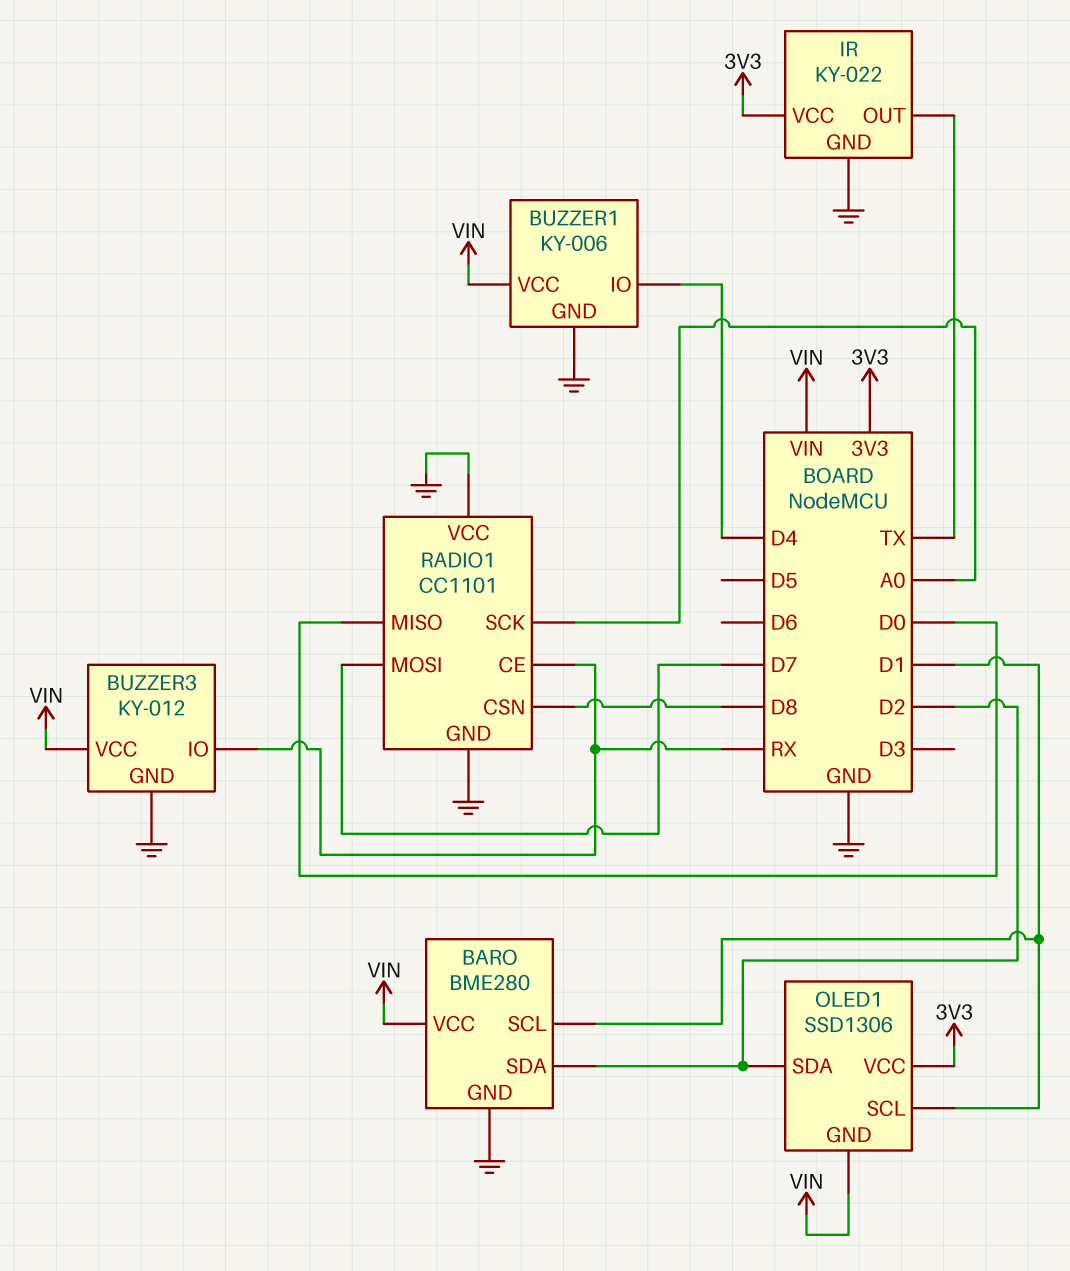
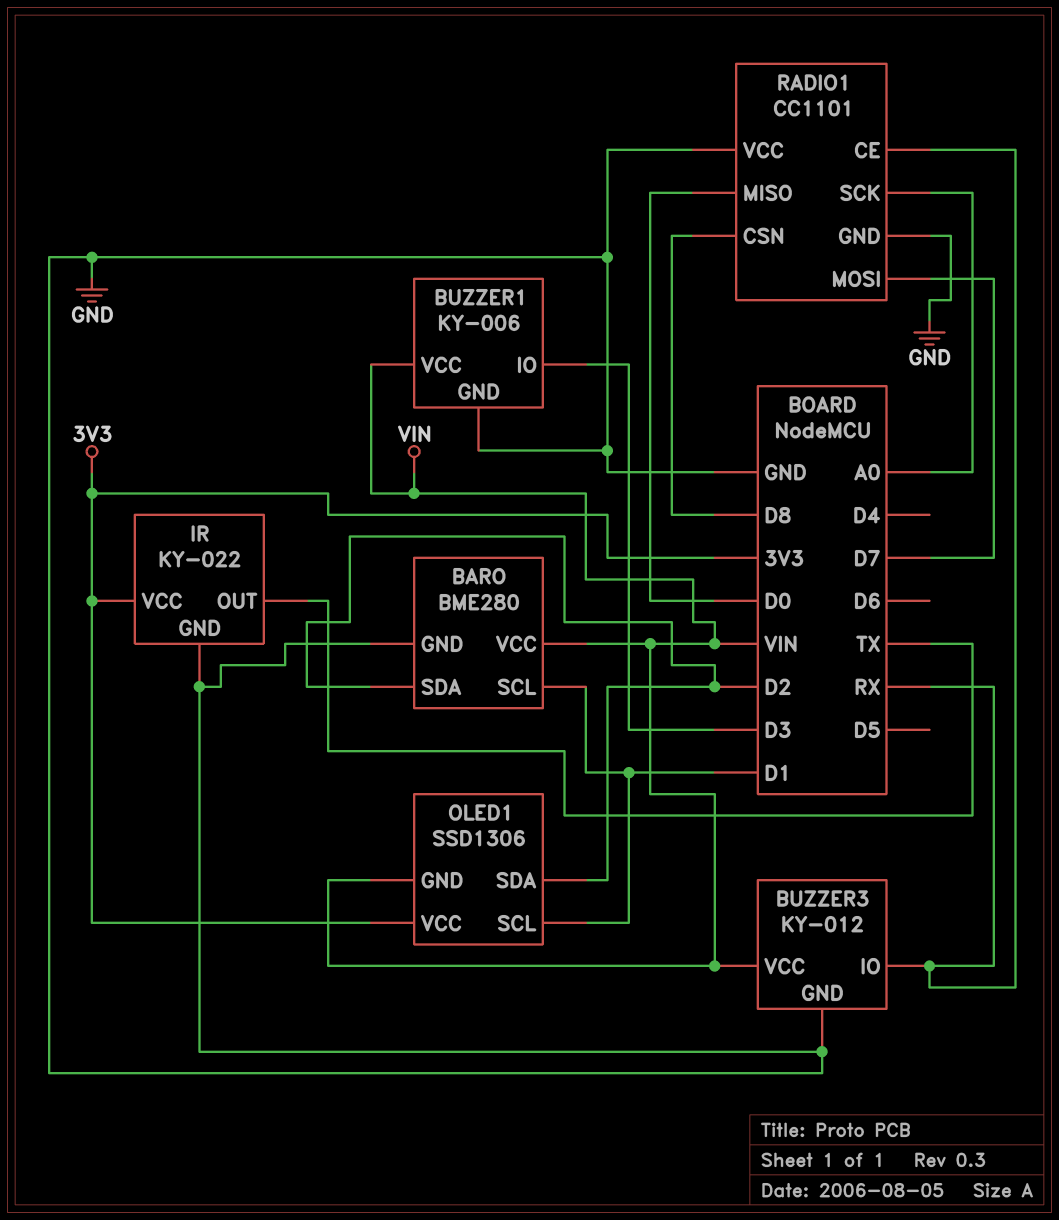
BUZZER1 pin IO: D4 -> D3

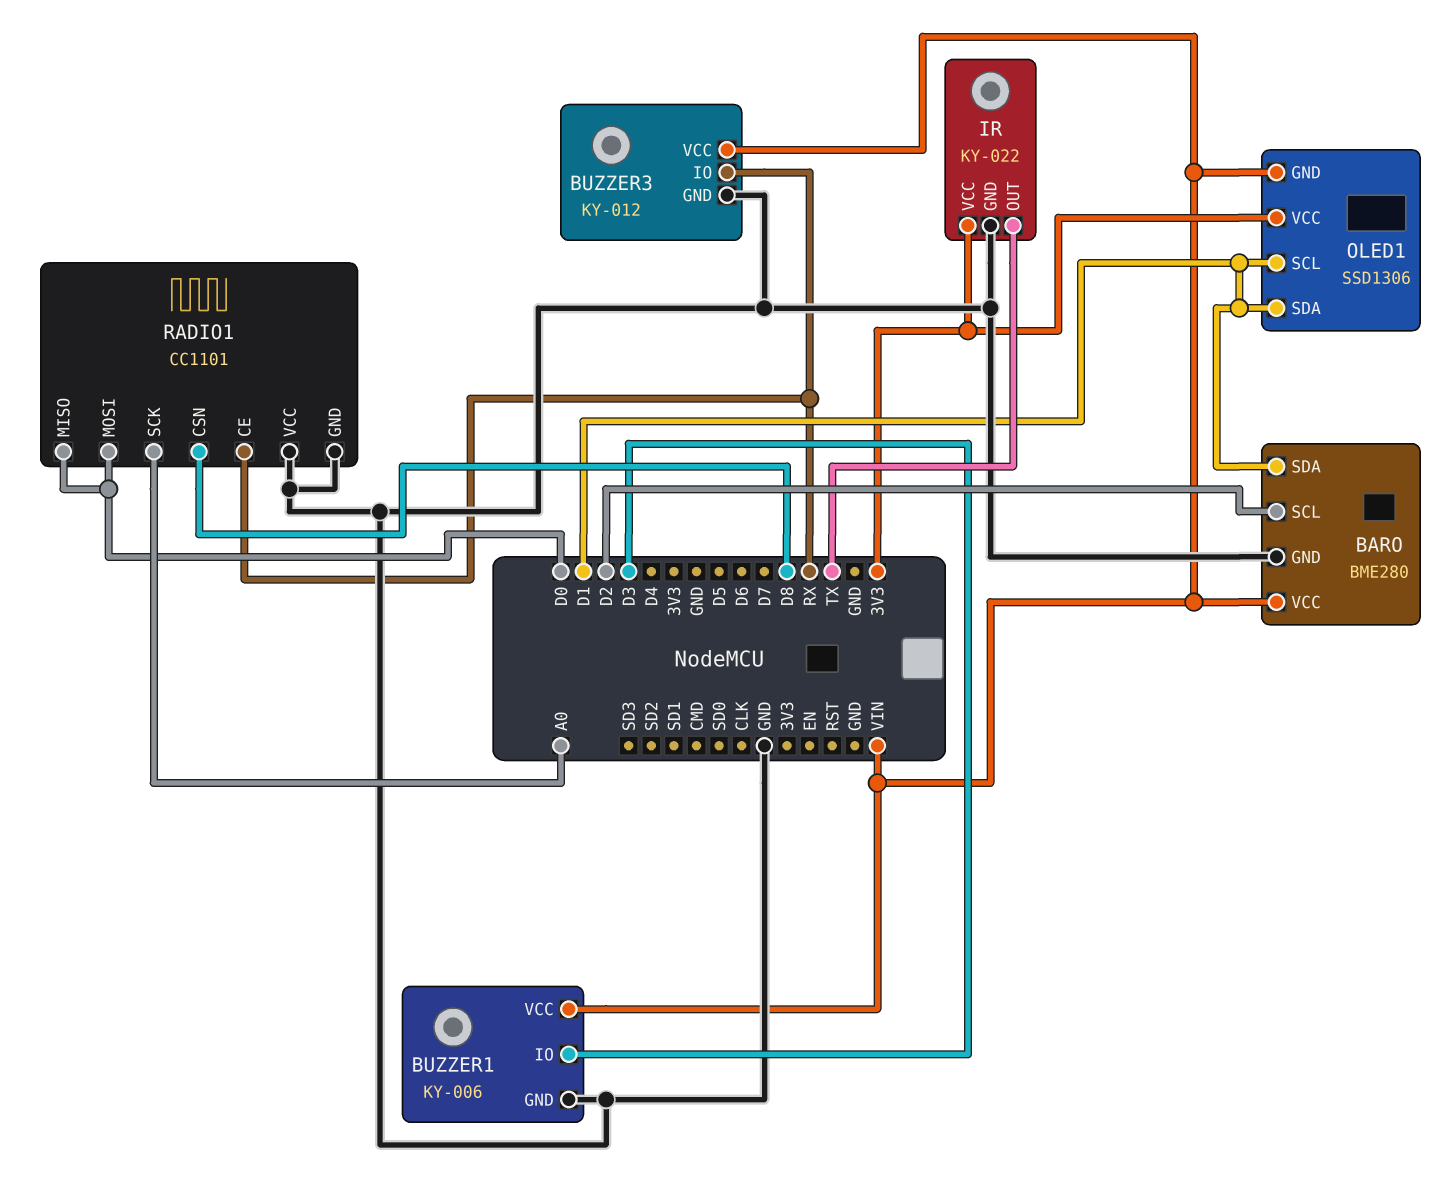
BARO pin SCL: D1 -> D2
BARO pin SDA: D2 -> D1
OLED1 pin SDA: D2 -> D1
RADIO1 pin MOSI: D7 -> D0

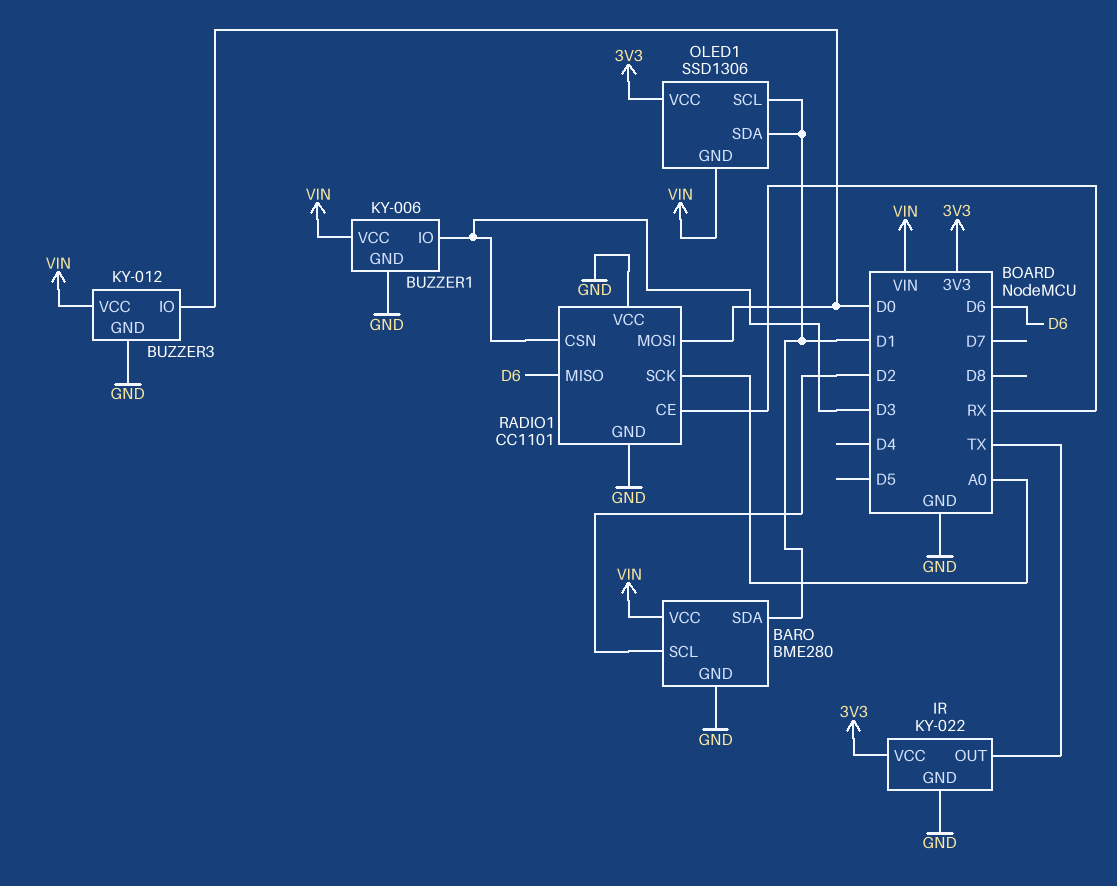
BUZZER3 pin IO: RX -> D0
RADIO1 pin CSN: D8 -> D3
RADIO1 pin MISO: D0 -> D6

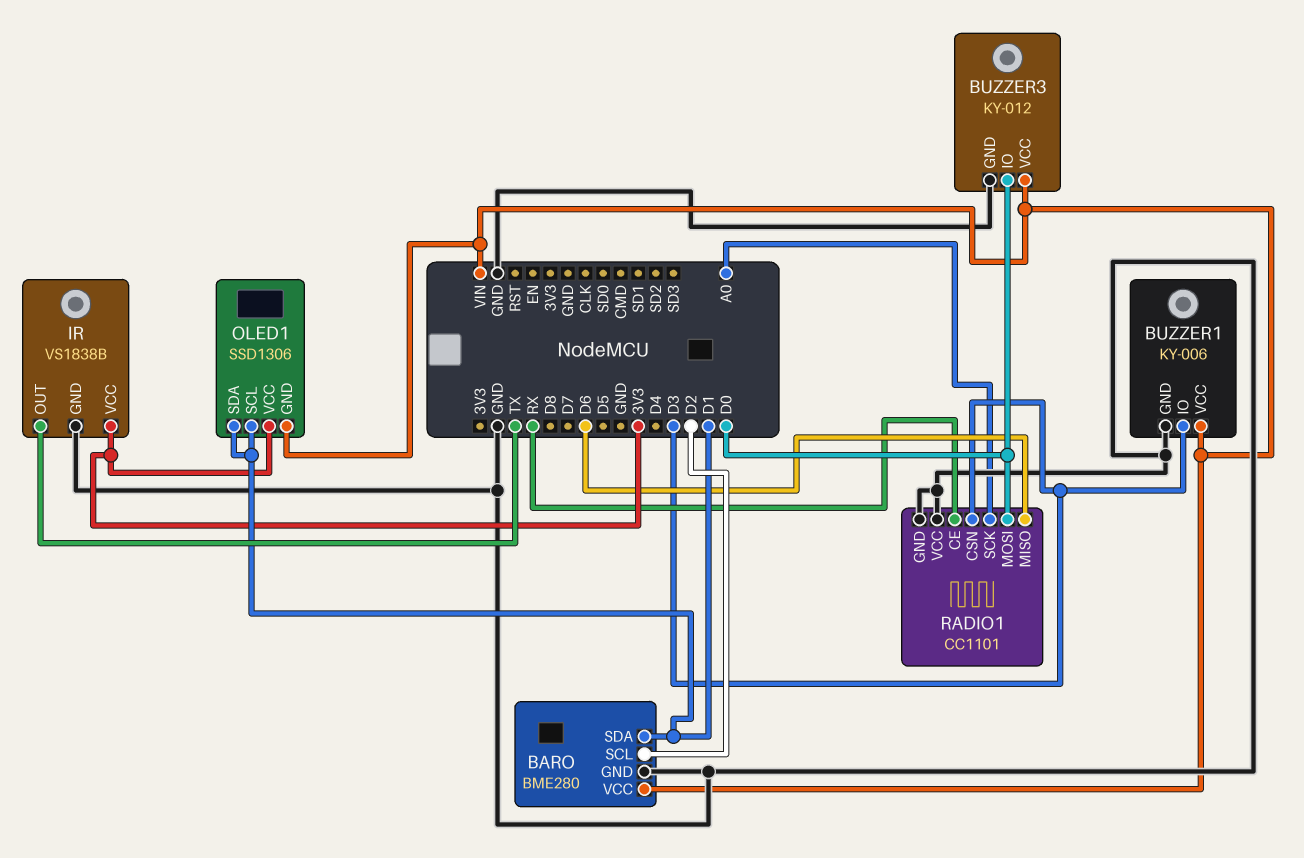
IR: KY-022 -> VS1838B

